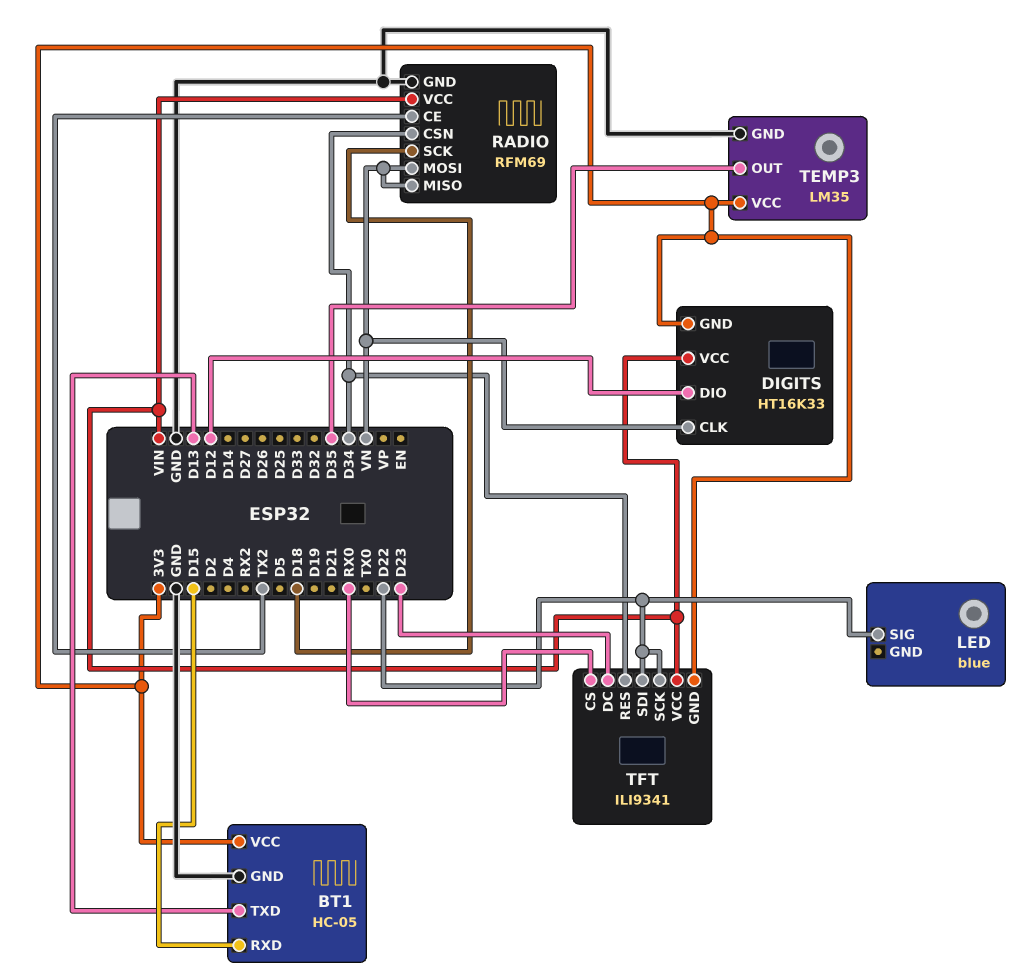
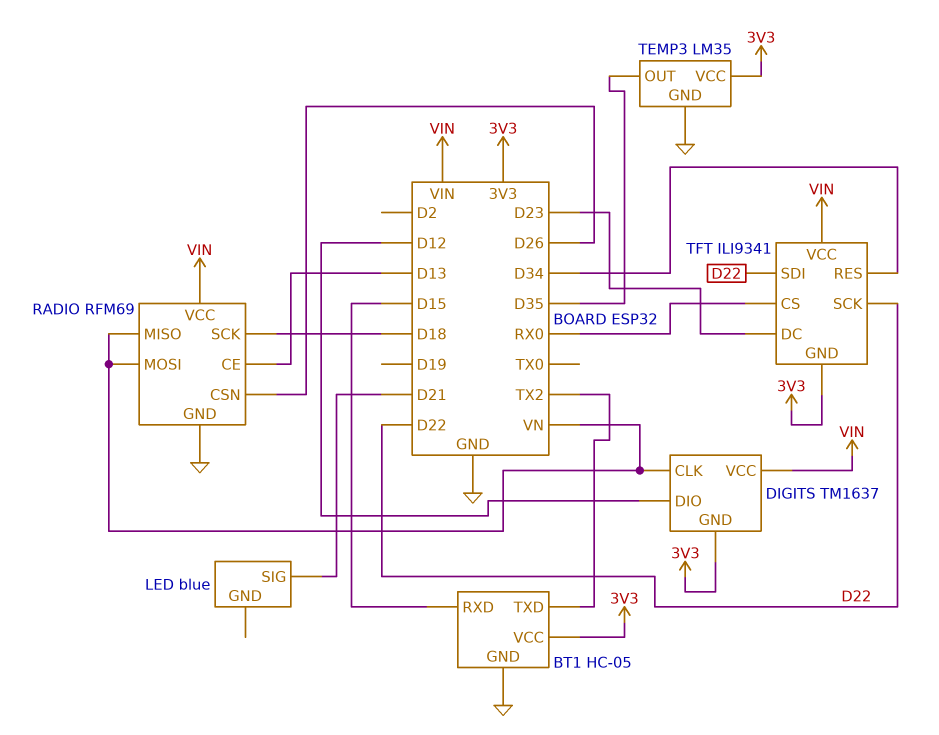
BT1 pin TXD: D13 -> TX2
DIGITS: HT16K33 -> TM1637
LED pin SIG: D22 -> D21
RADIO pin CE: TX2 -> D13
RADIO pin CSN: D34 -> D26

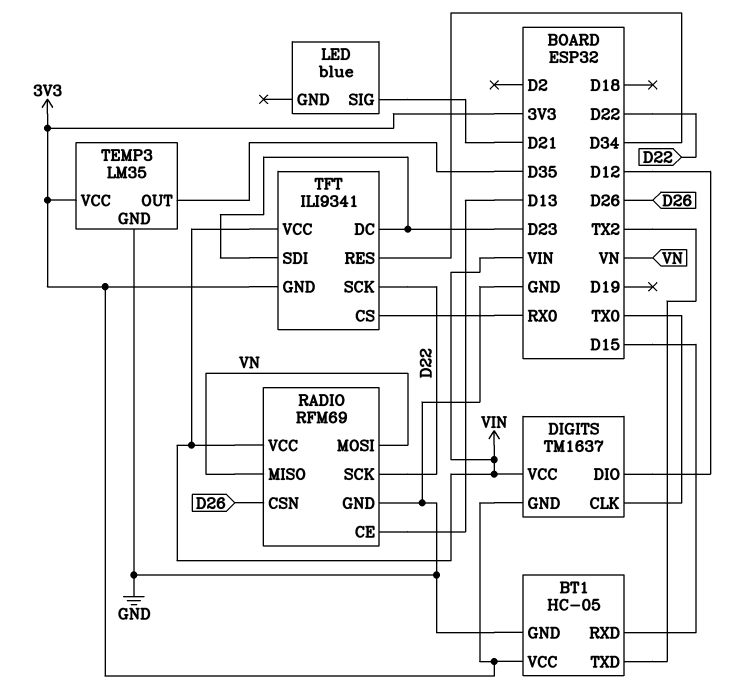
DIGITS pin CLK: VN -> TX0
RADIO pin SCK: D18 -> D22
TFT pin SDI: D22 -> D23

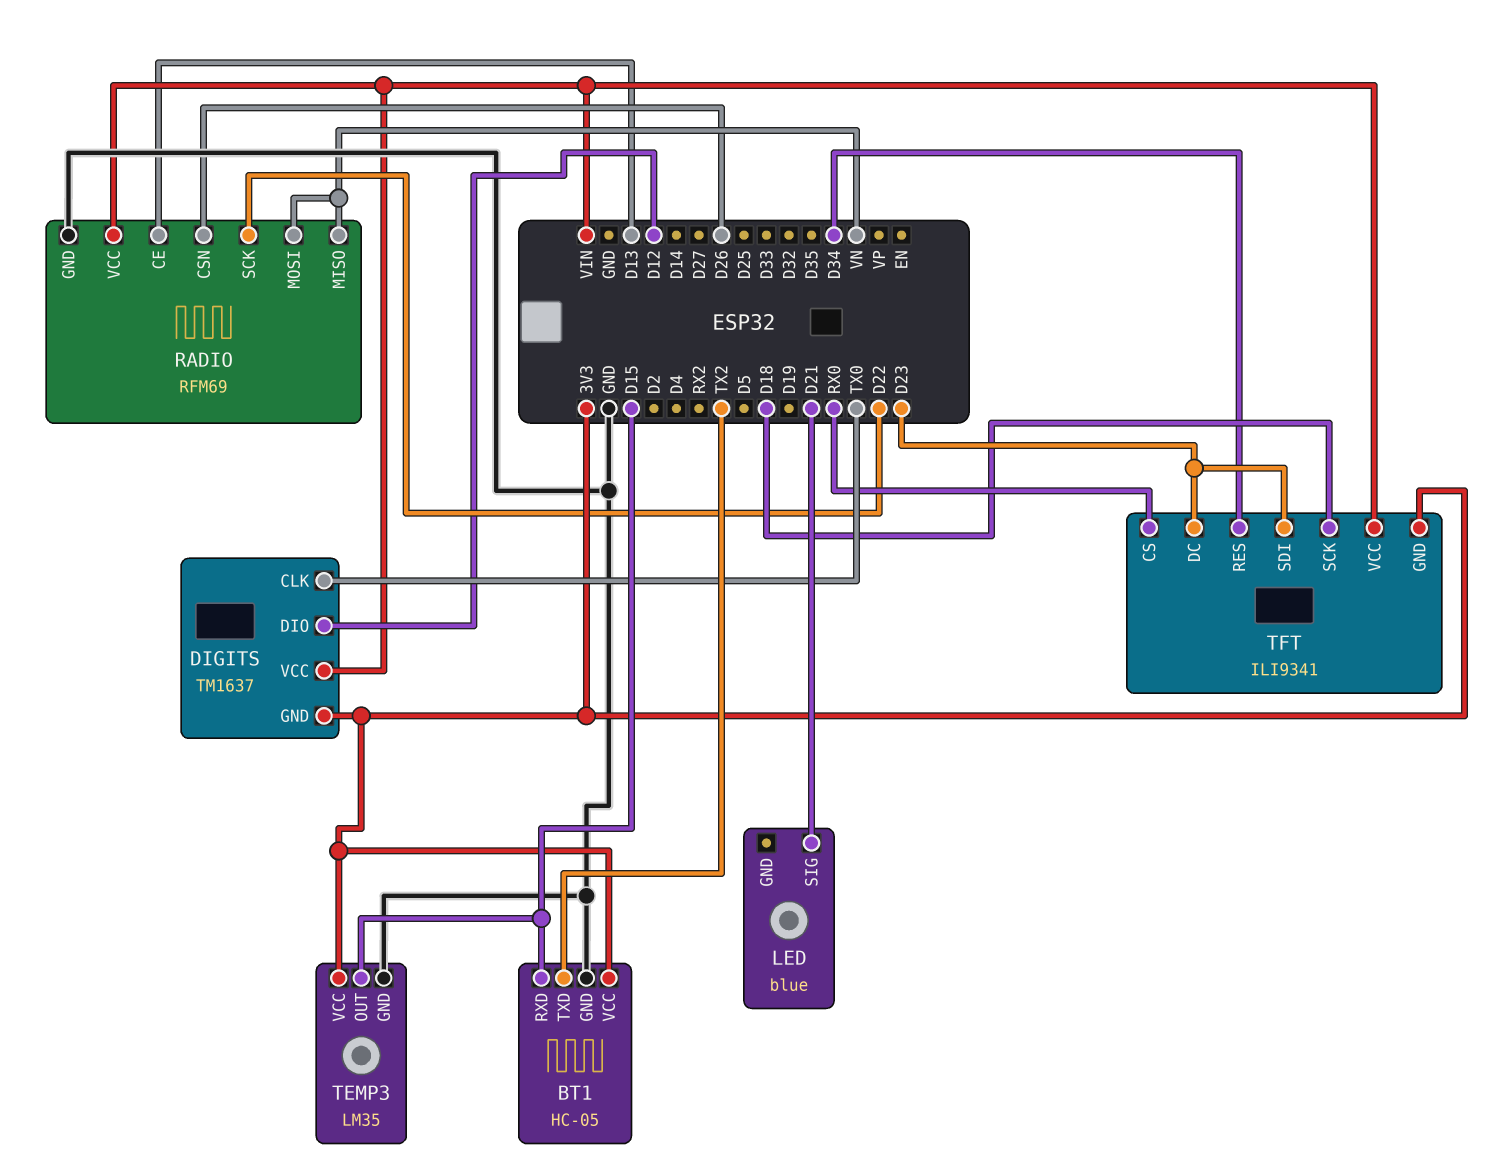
TEMP3 pin OUT: D35 -> D15
TFT pin SCK: D22 -> D18

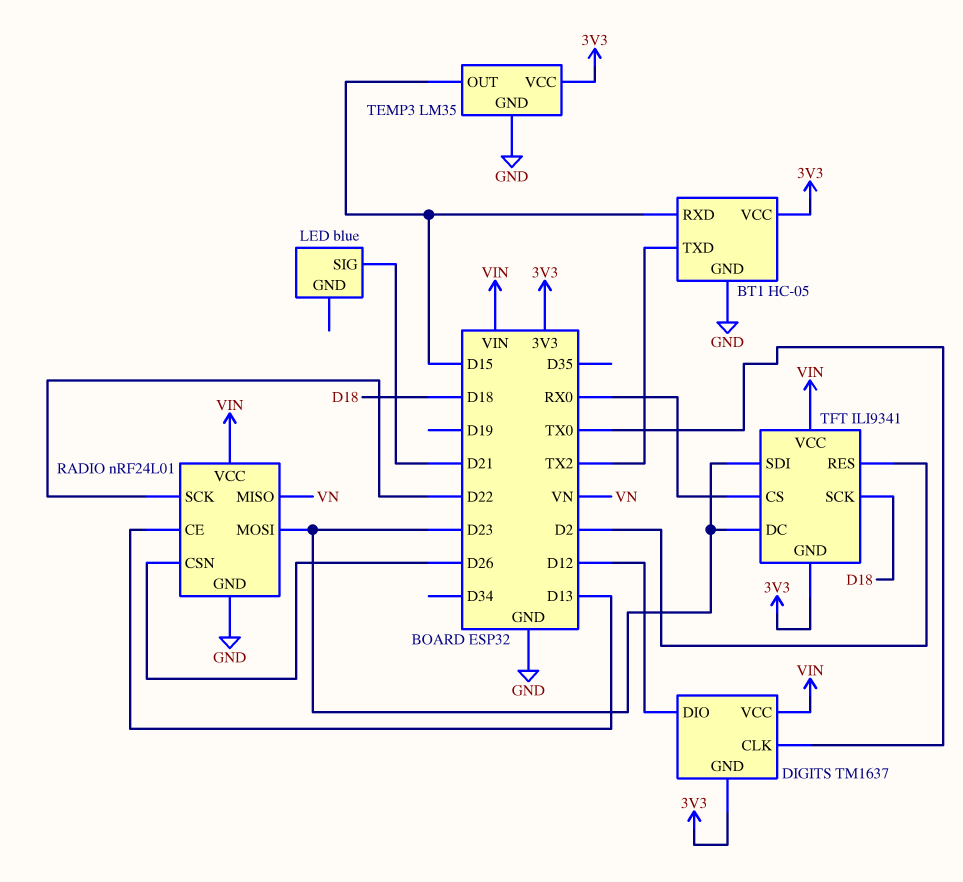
RADIO: RFM69 -> nRF24L01
RADIO pin MOSI: VN -> D23
TFT pin RES: D34 -> D2

